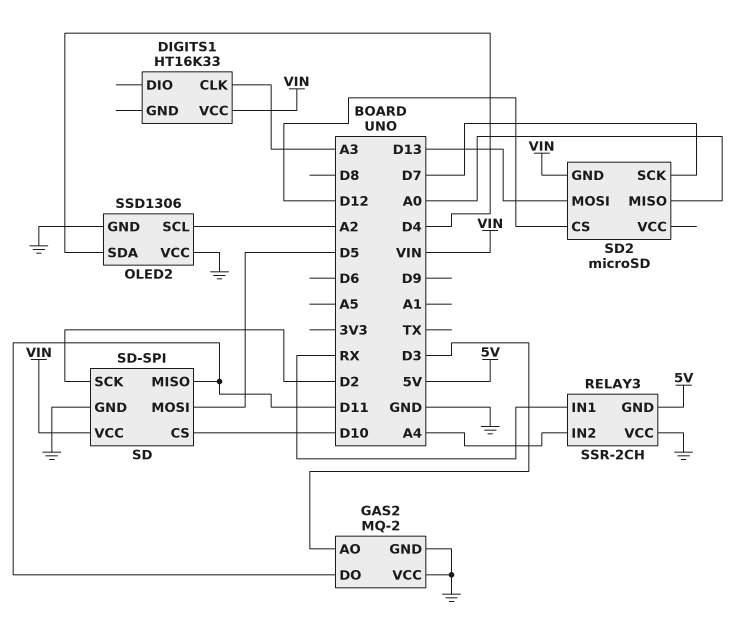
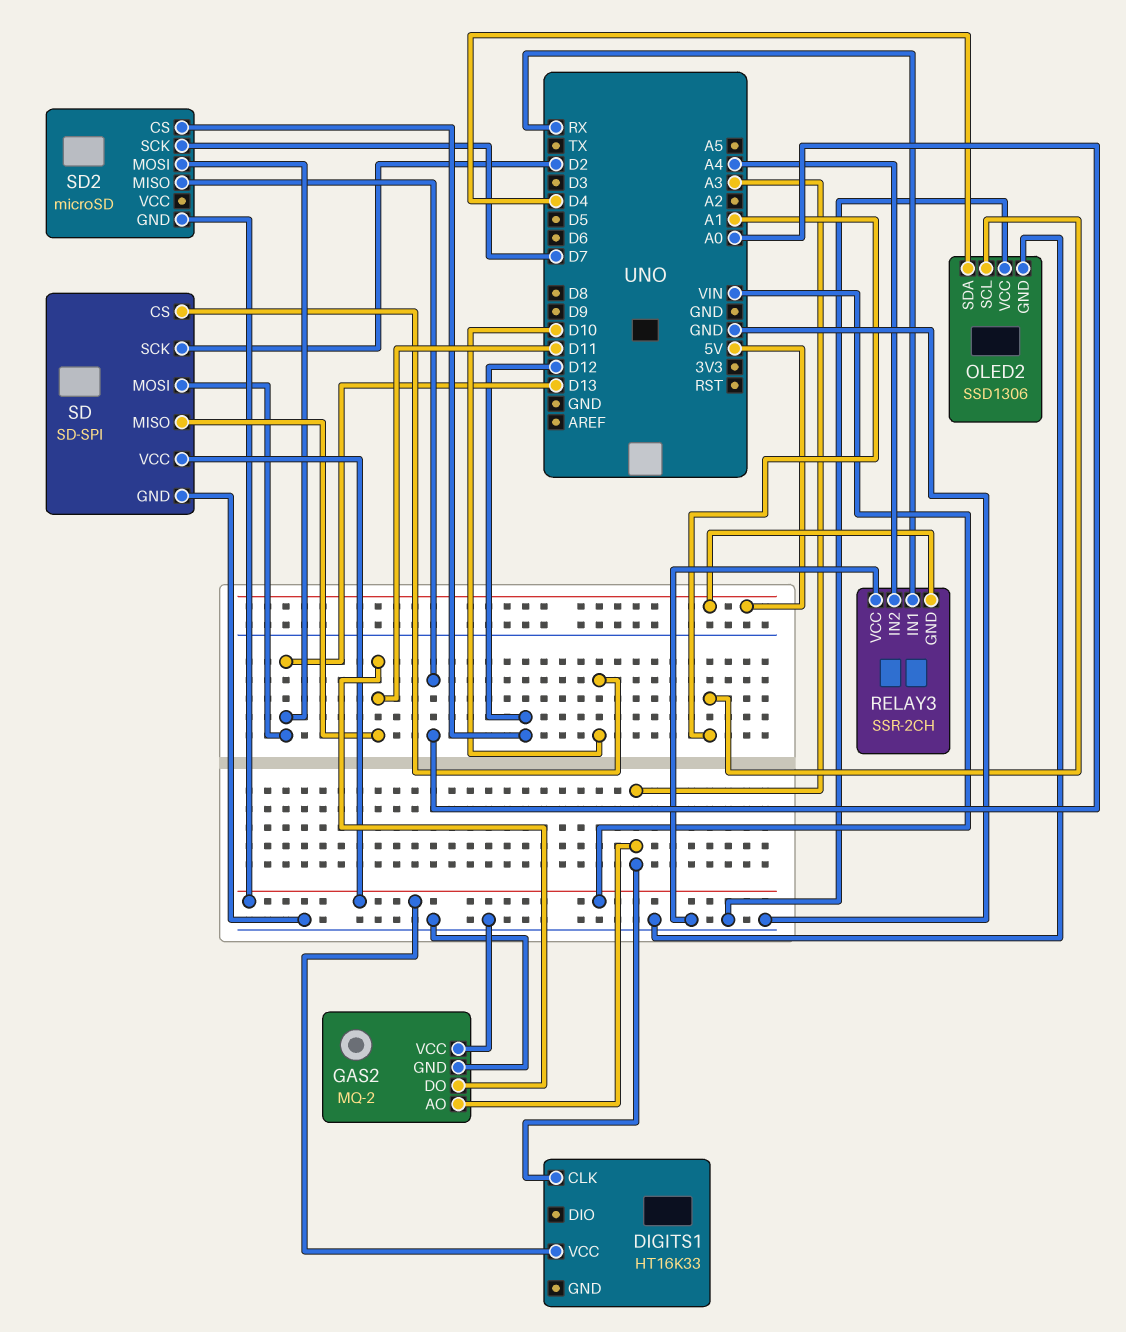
GAS2 pin AO: D3 -> A3
OLED2 pin SCL: A2 -> A1
SD pin MOSI: D5 -> D13

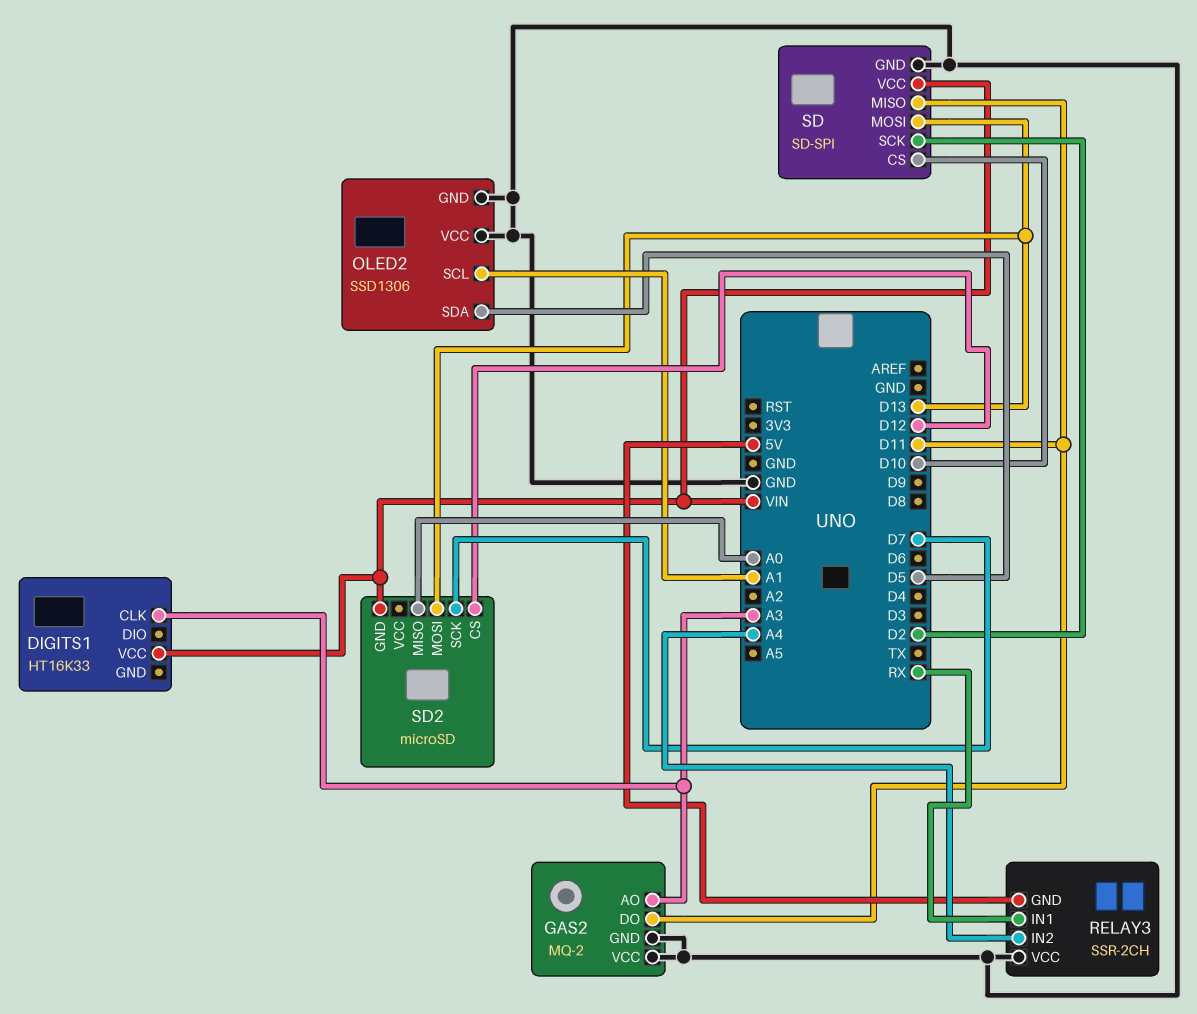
OLED2 pin SDA: D4 -> D5

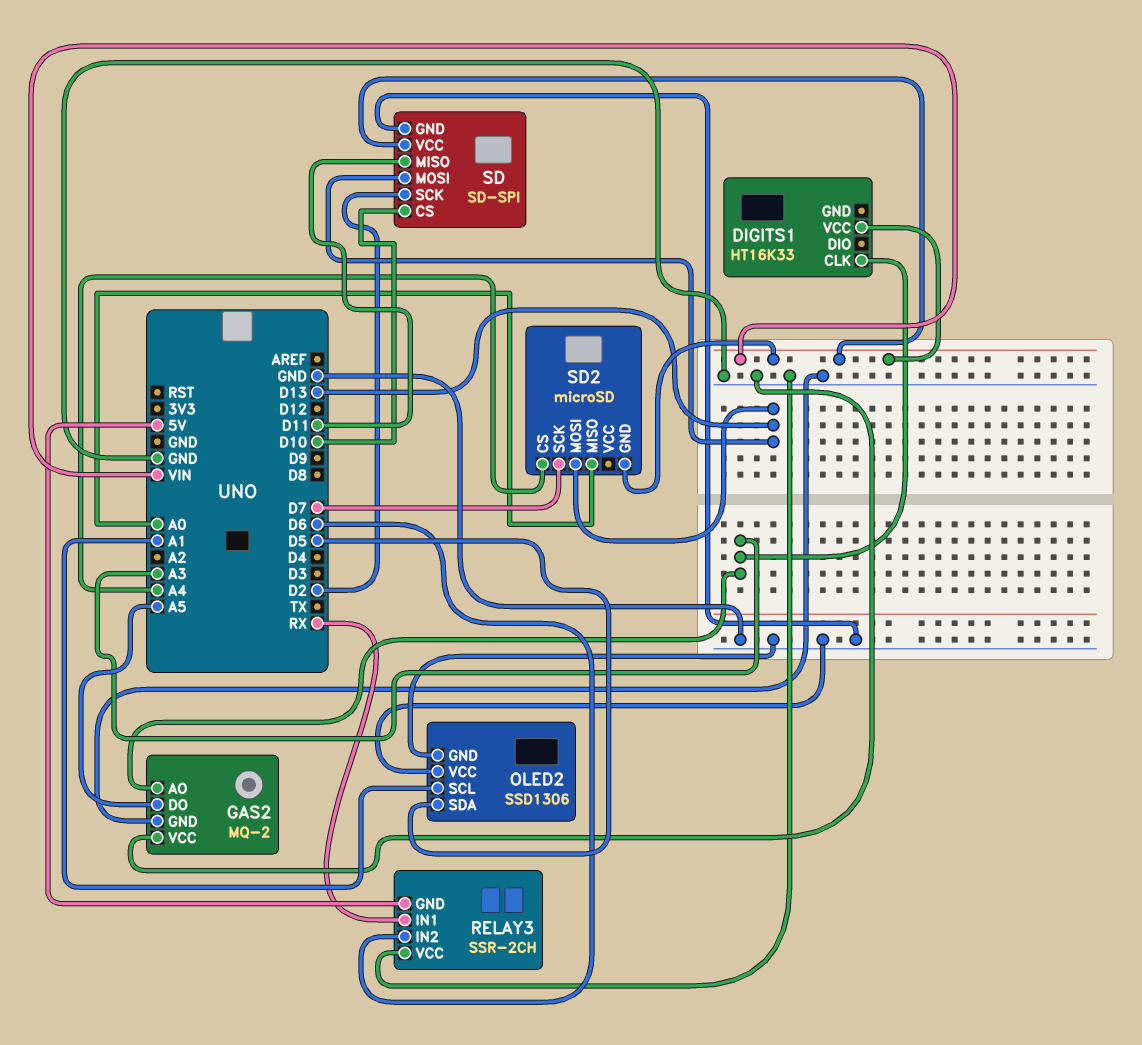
GAS2 pin DO: D11 -> A5
RELAY3 pin IN2: A4 -> D6
SD2 pin CS: D12 -> A4

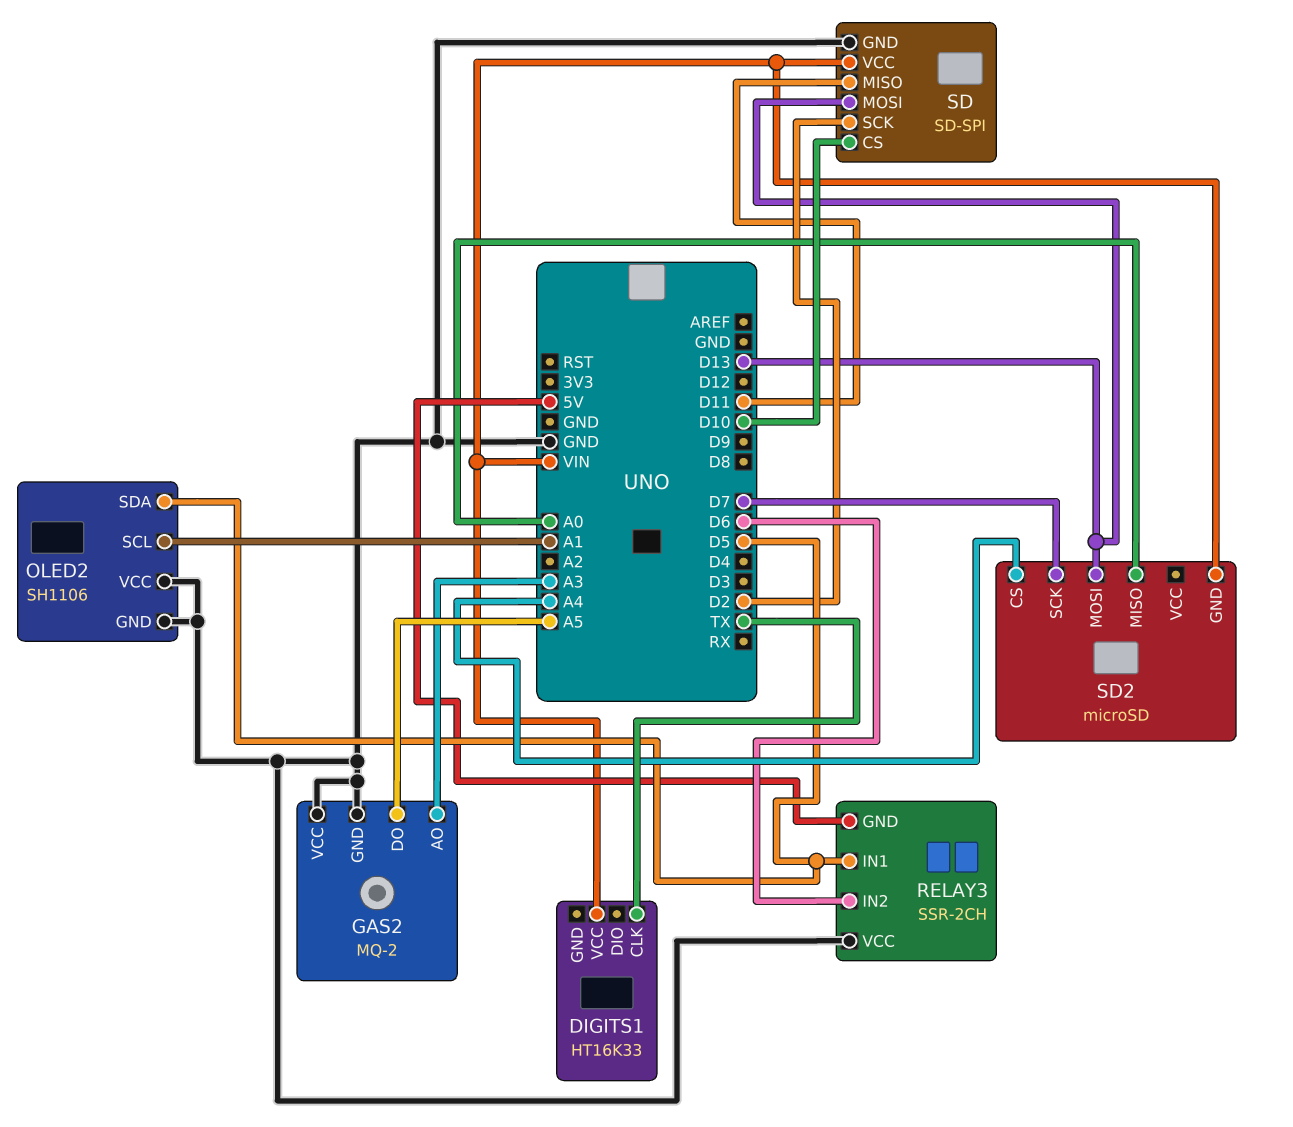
DIGITS1 pin CLK: A3 -> TX
OLED2: SSD1306 -> SH1106
RELAY3 pin IN1: RX -> D5

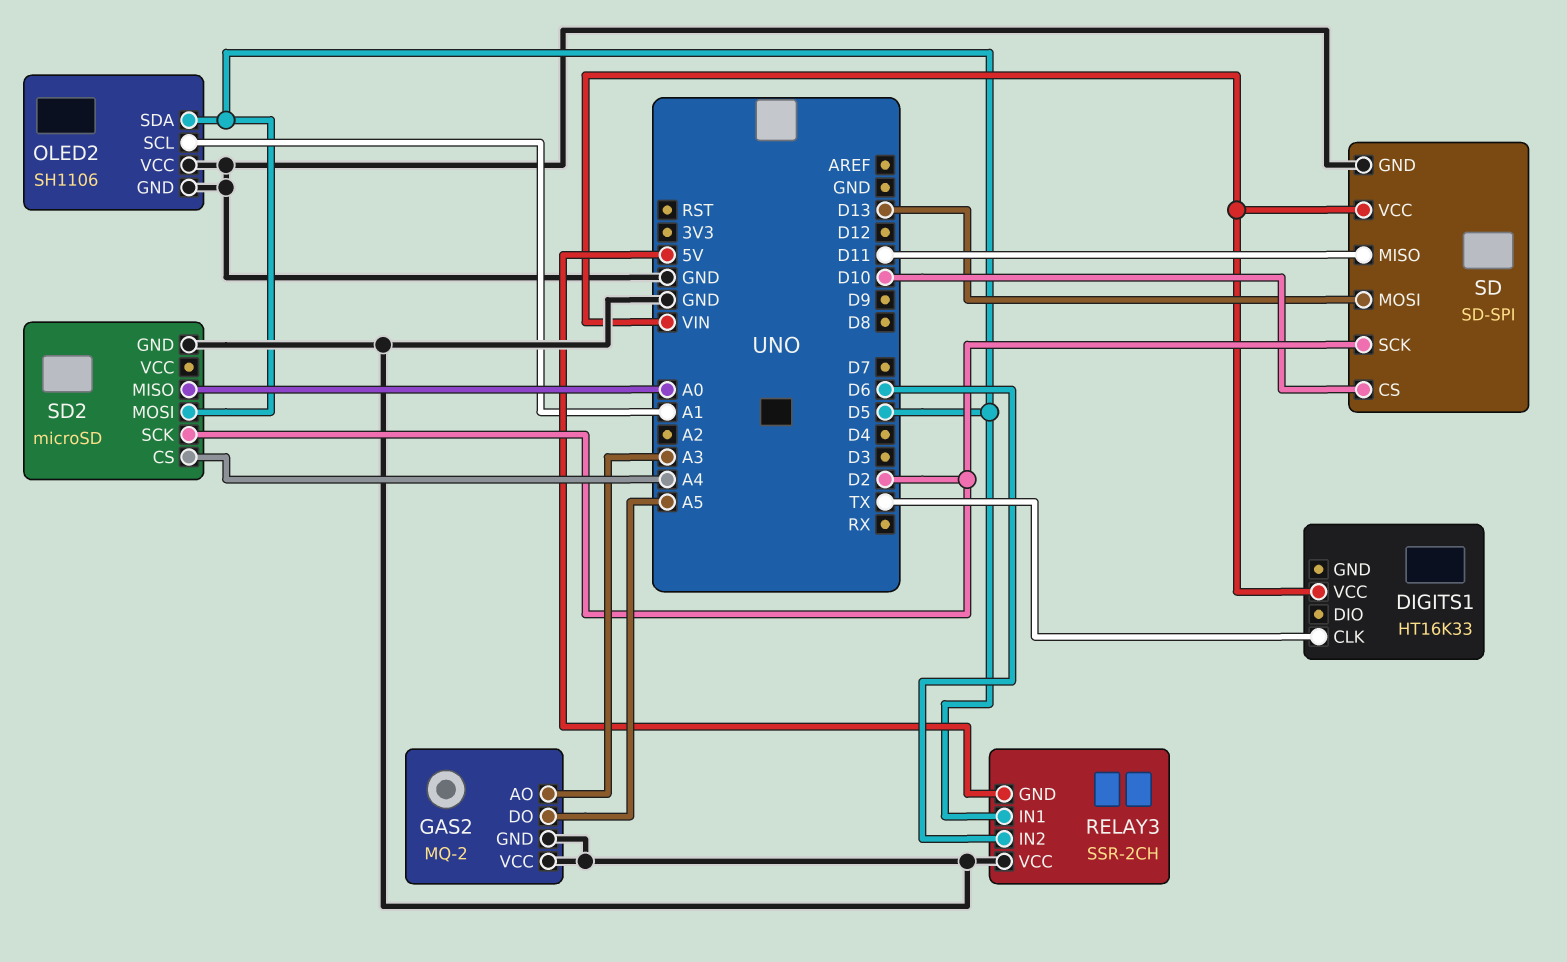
SD2 pin GND: VIN -> GND
SD2 pin MOSI: D13 -> D5
SD2 pin SCK: D7 -> D2

